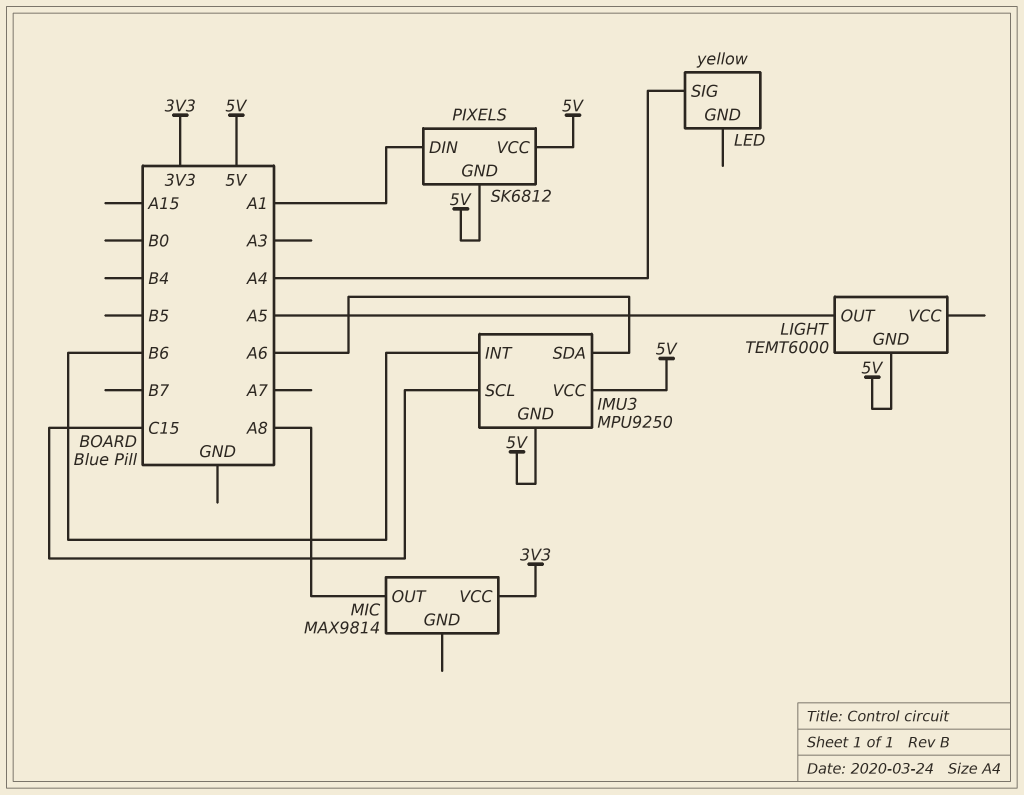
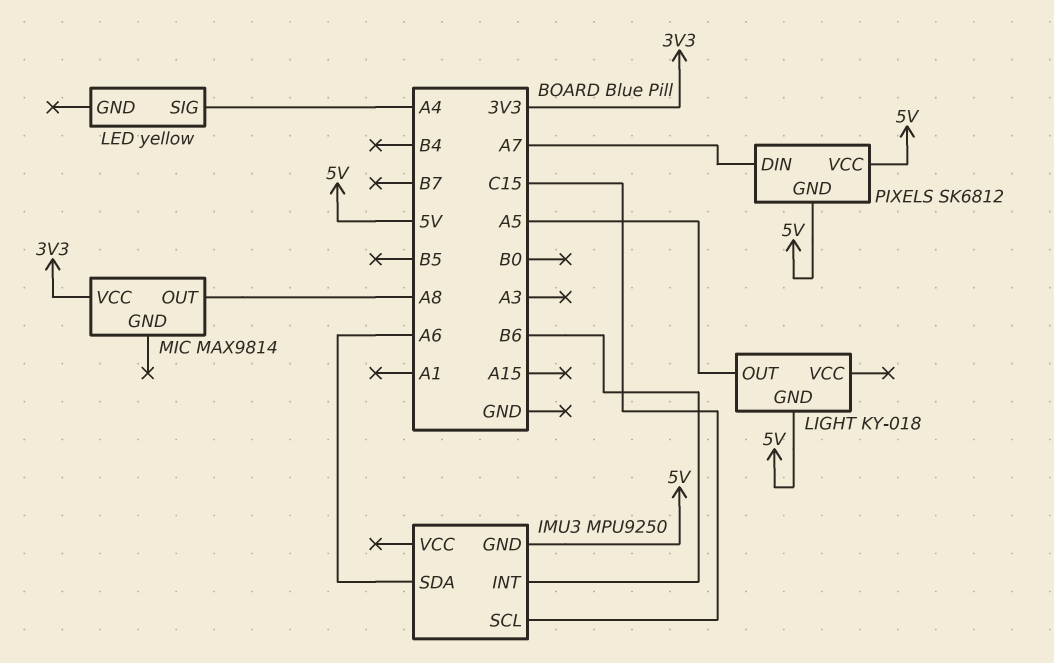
IMU3 pin VCC: 5V -> none
LIGHT: TEMT6000 -> KY-018
PIXELS pin DIN: A1 -> A7

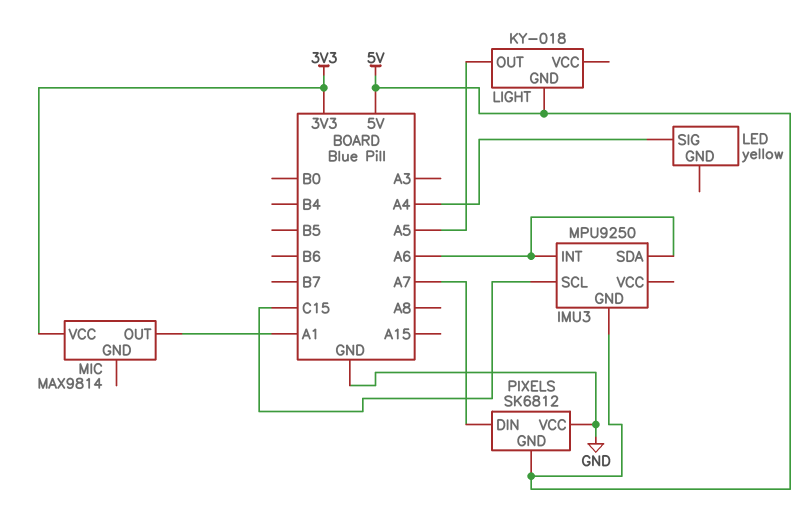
IMU3 pin INT: B6 -> A6
MIC pin OUT: A8 -> A1
PIXELS pin VCC: 5V -> GND

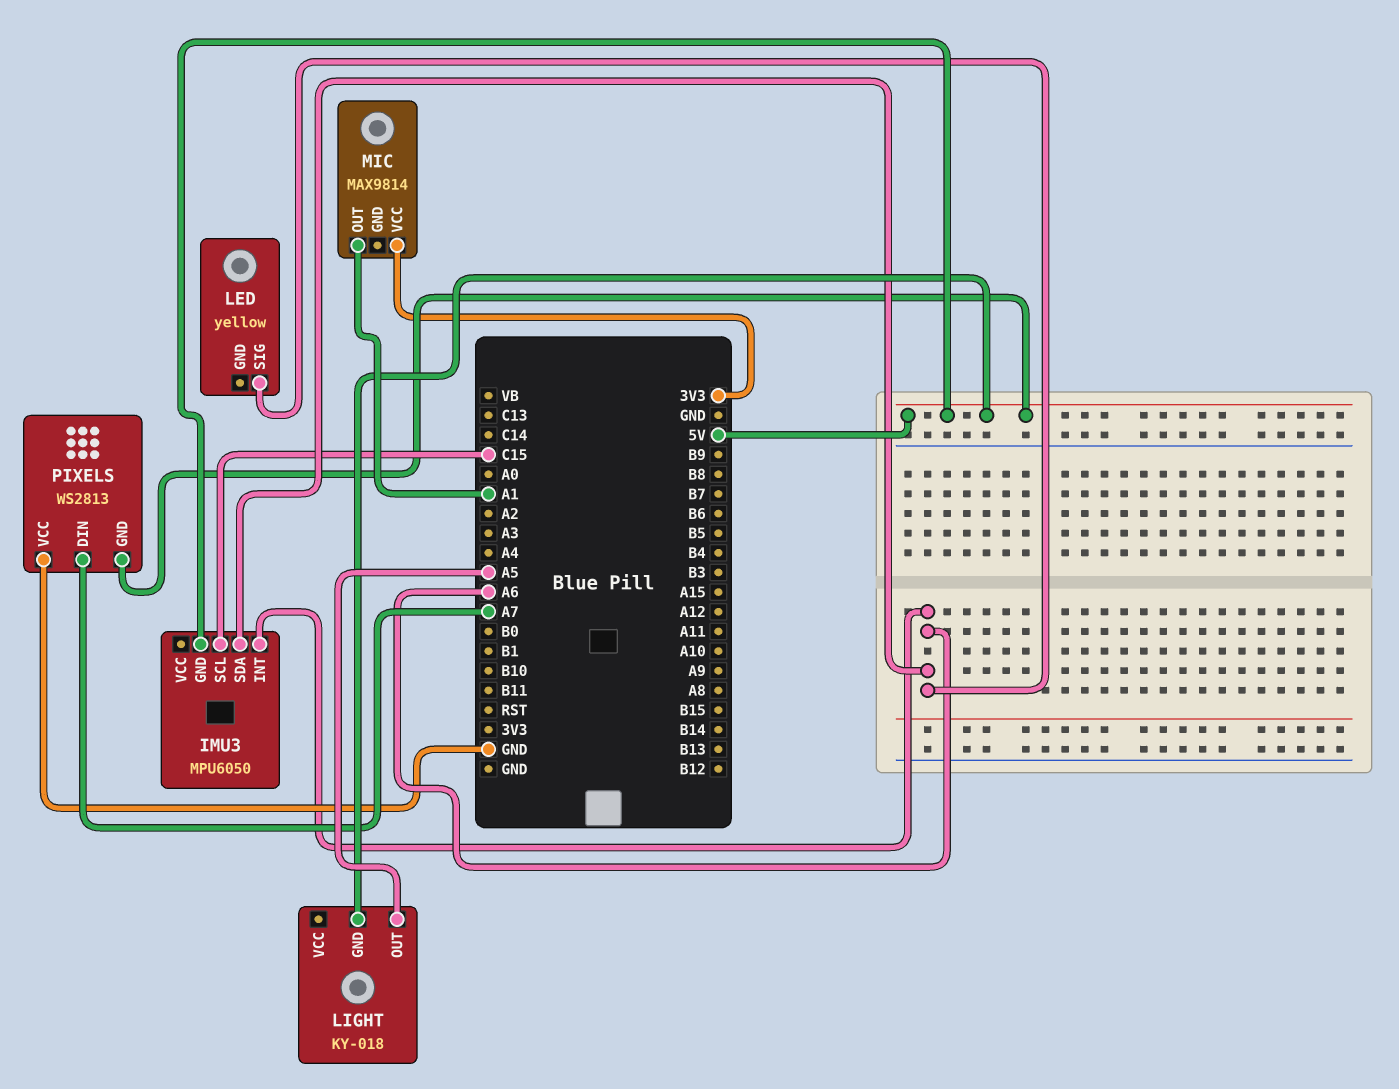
IMU3: MPU9250 -> MPU6050
LED pin SIG: A4 -> A6
PIXELS: SK6812 -> WS2813

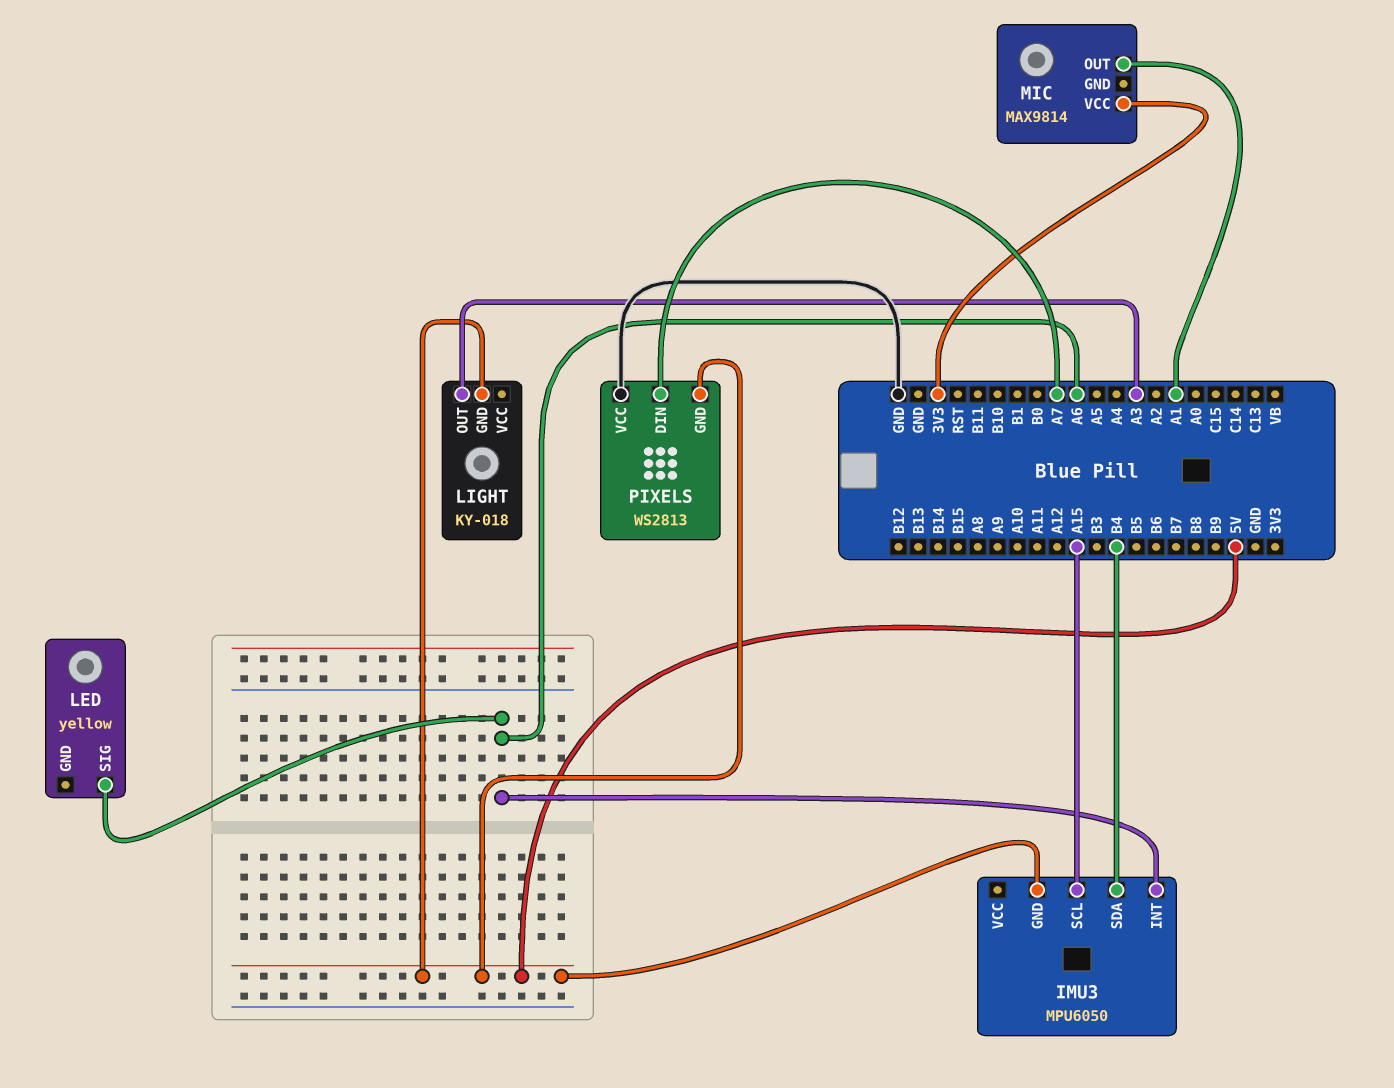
IMU3 pin SCL: C15 -> A15
IMU3 pin SDA: A6 -> B4
LIGHT pin OUT: A5 -> A3

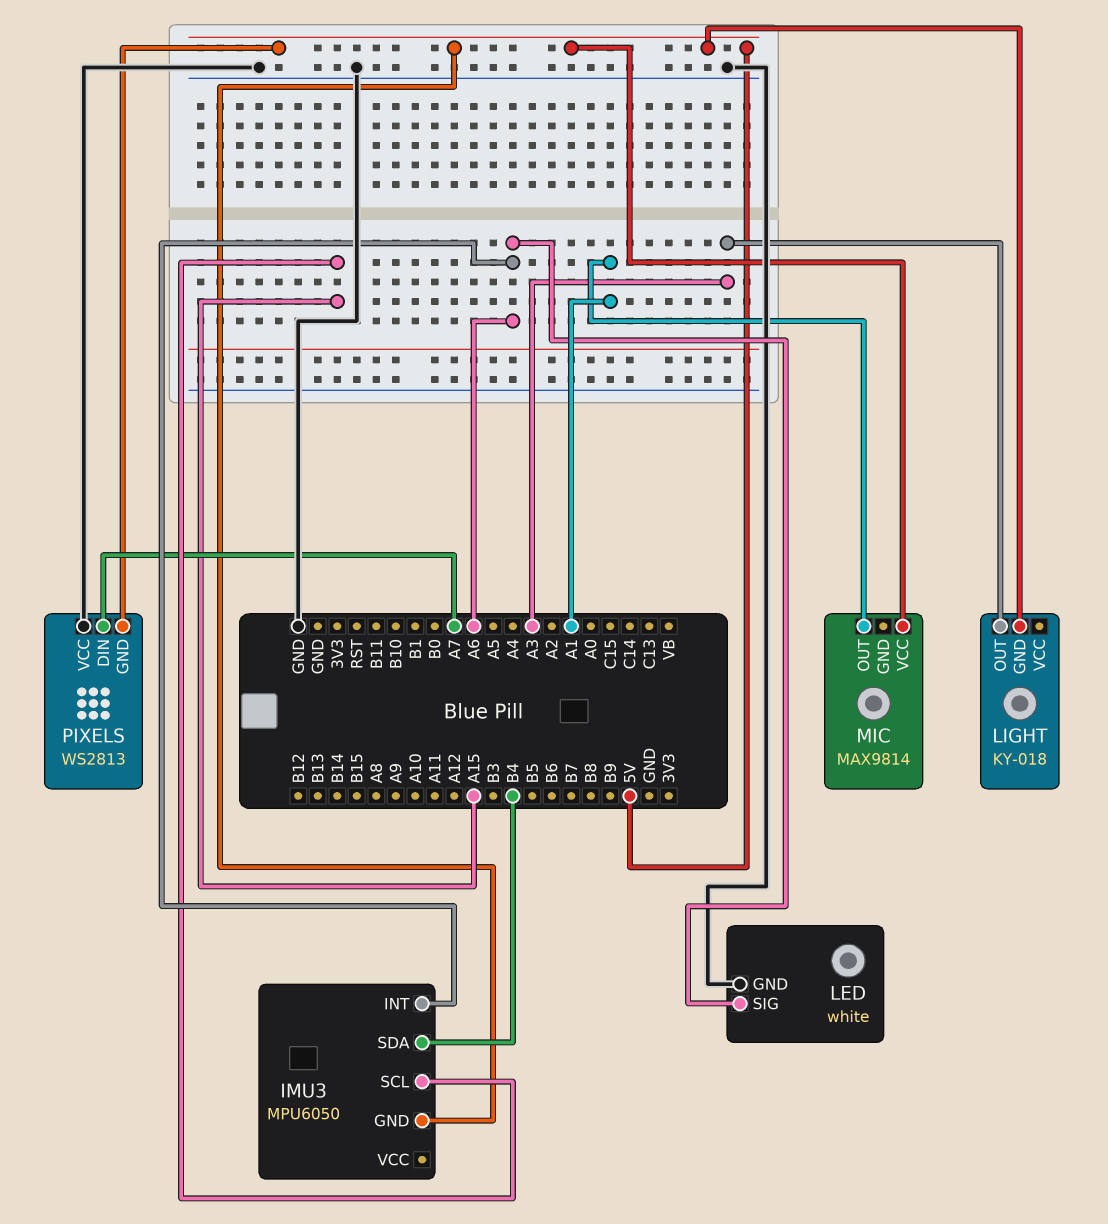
LED: yellow -> white
LED pin GND: none -> GND
MIC pin VCC: 3V3 -> 5V

